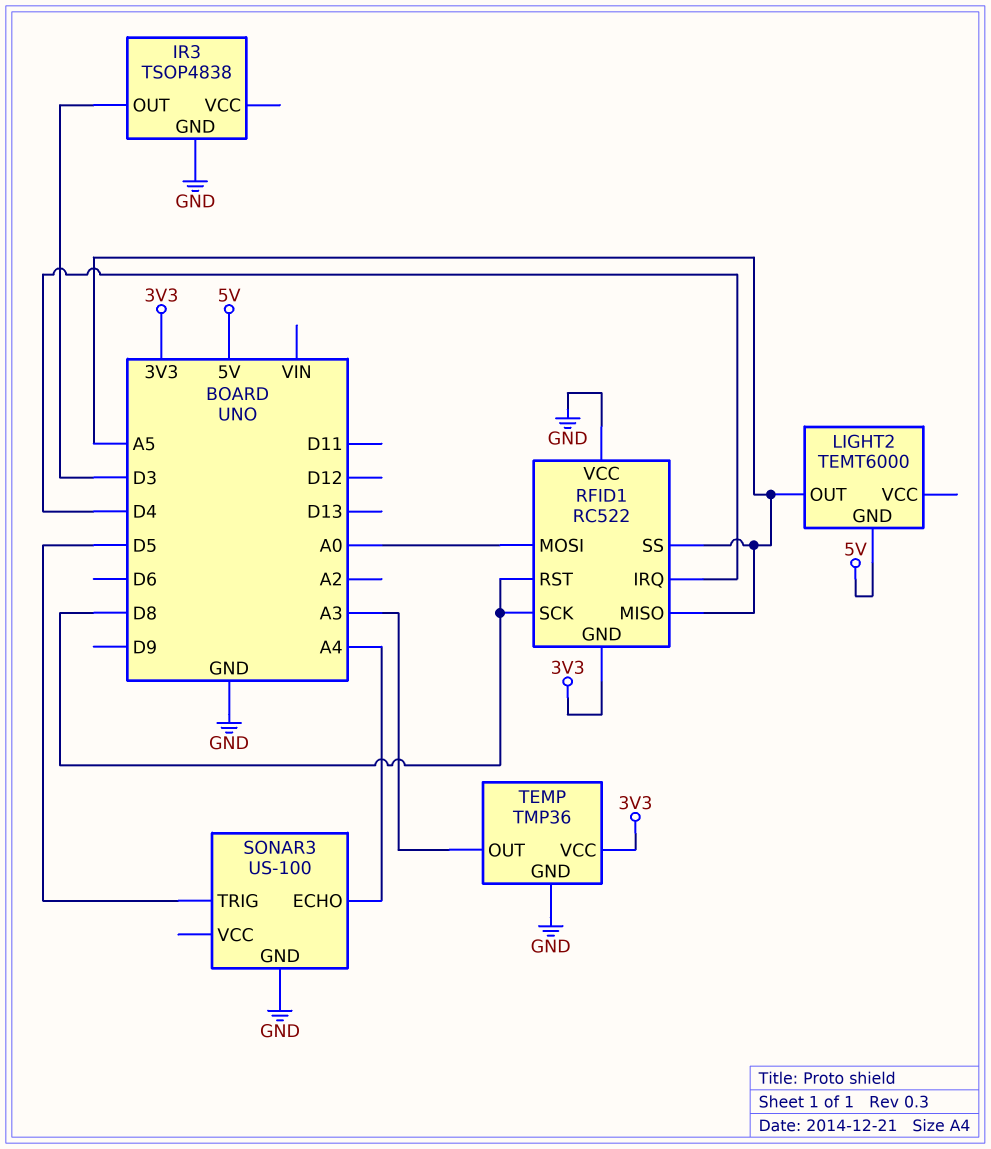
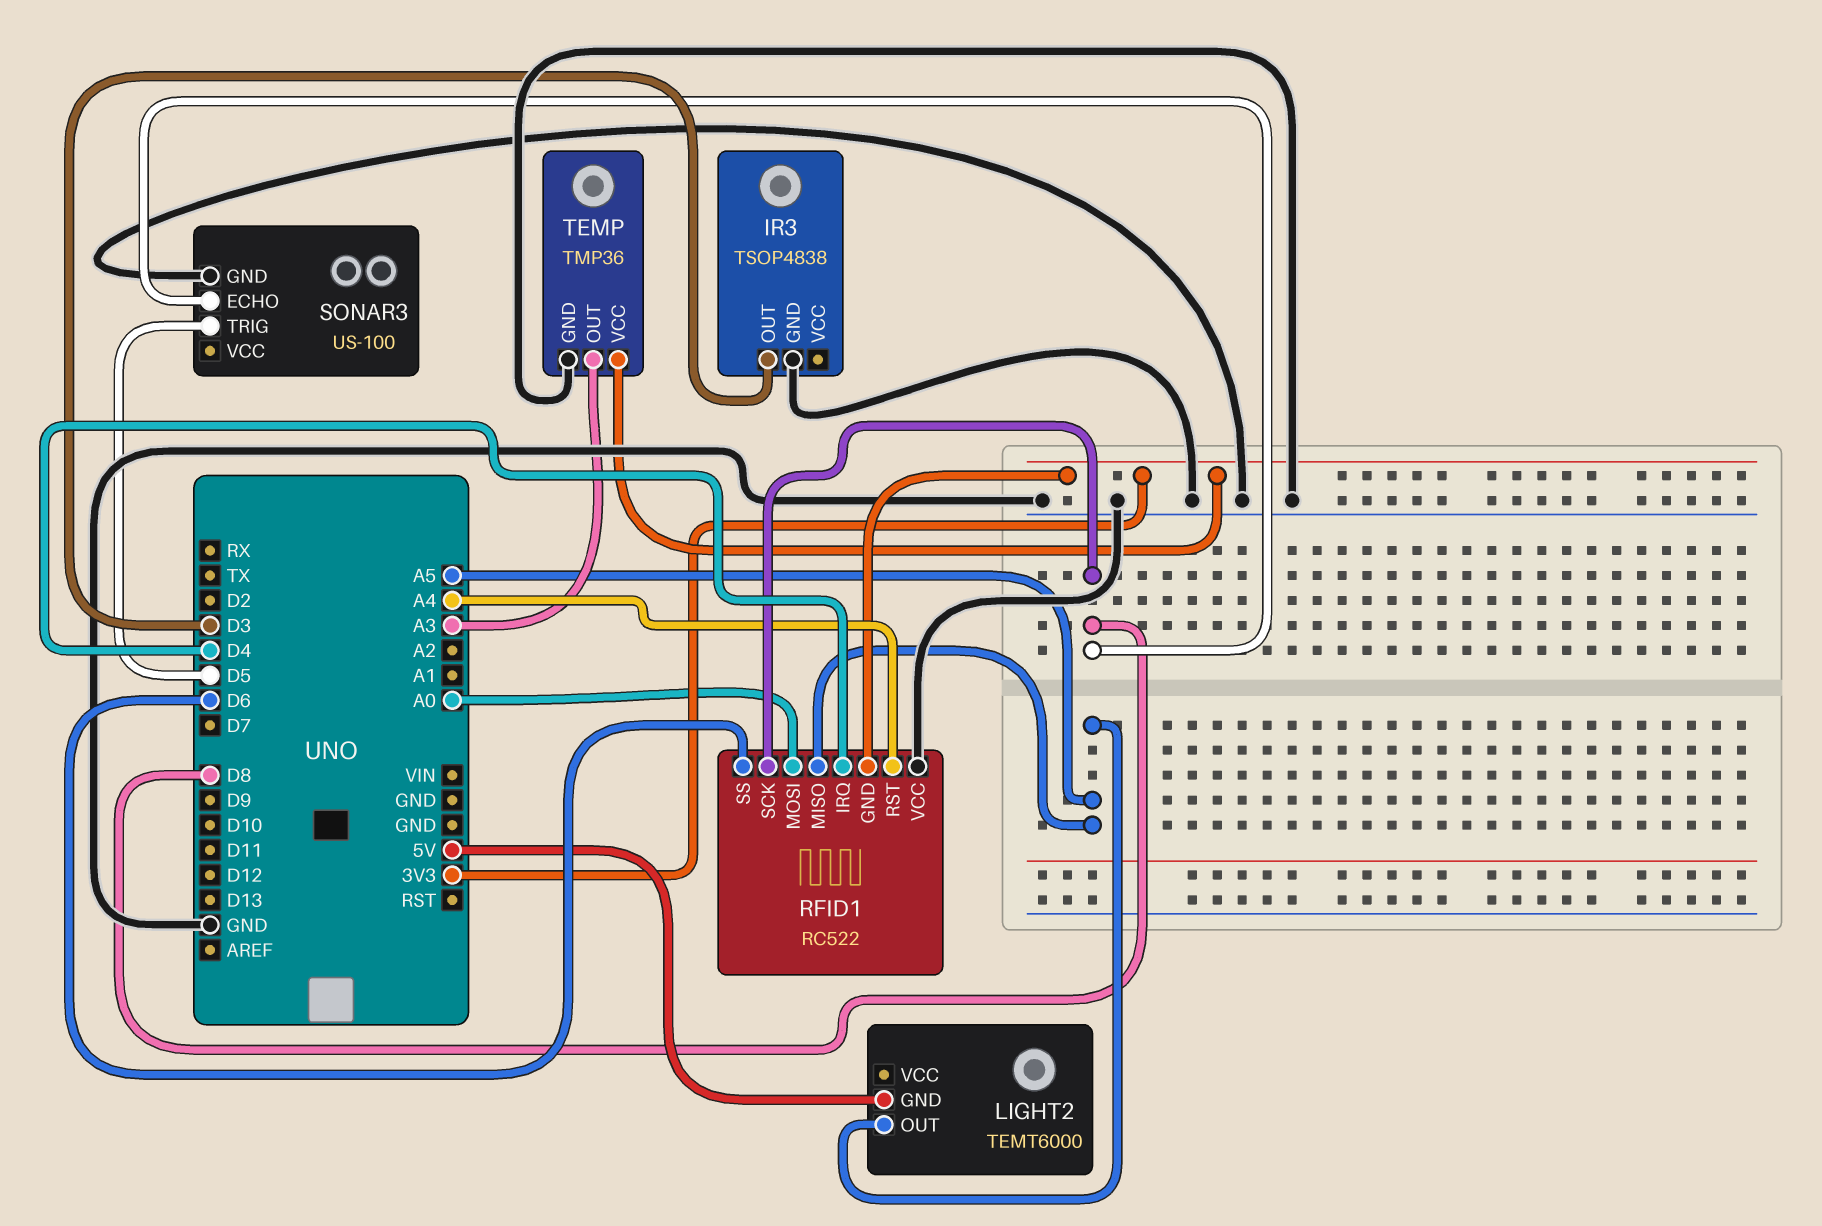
RFID1 pin RST: D8 -> A4
RFID1 pin SS: A5 -> D6
SONAR3 pin ECHO: A4 -> D8

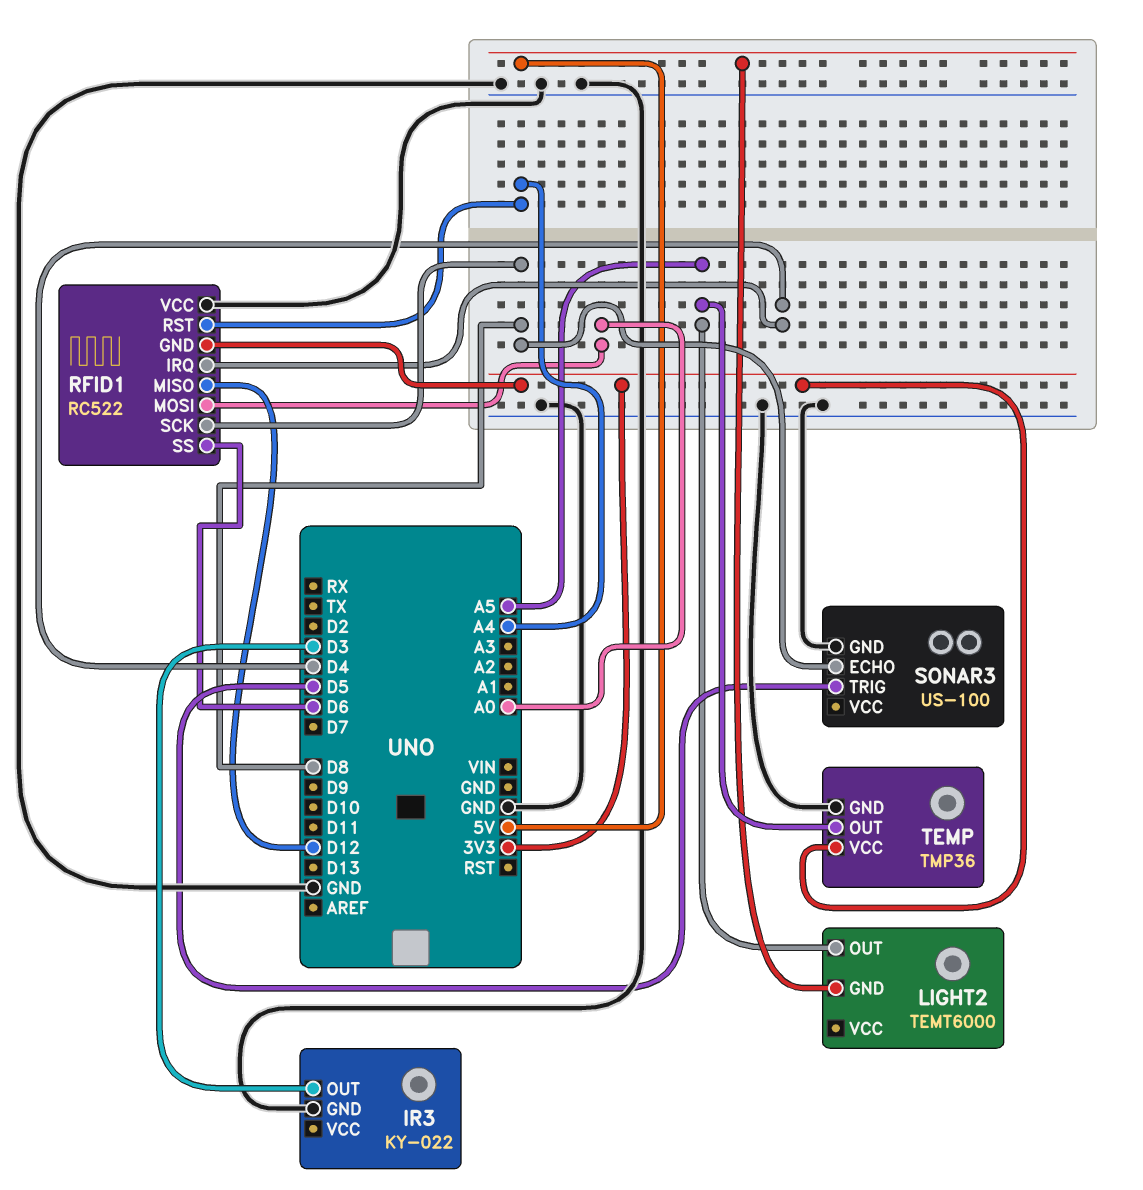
IR3: TSOP4838 -> KY-022
RFID1 pin MISO: A5 -> D12
TEMP pin OUT: A3 -> A5

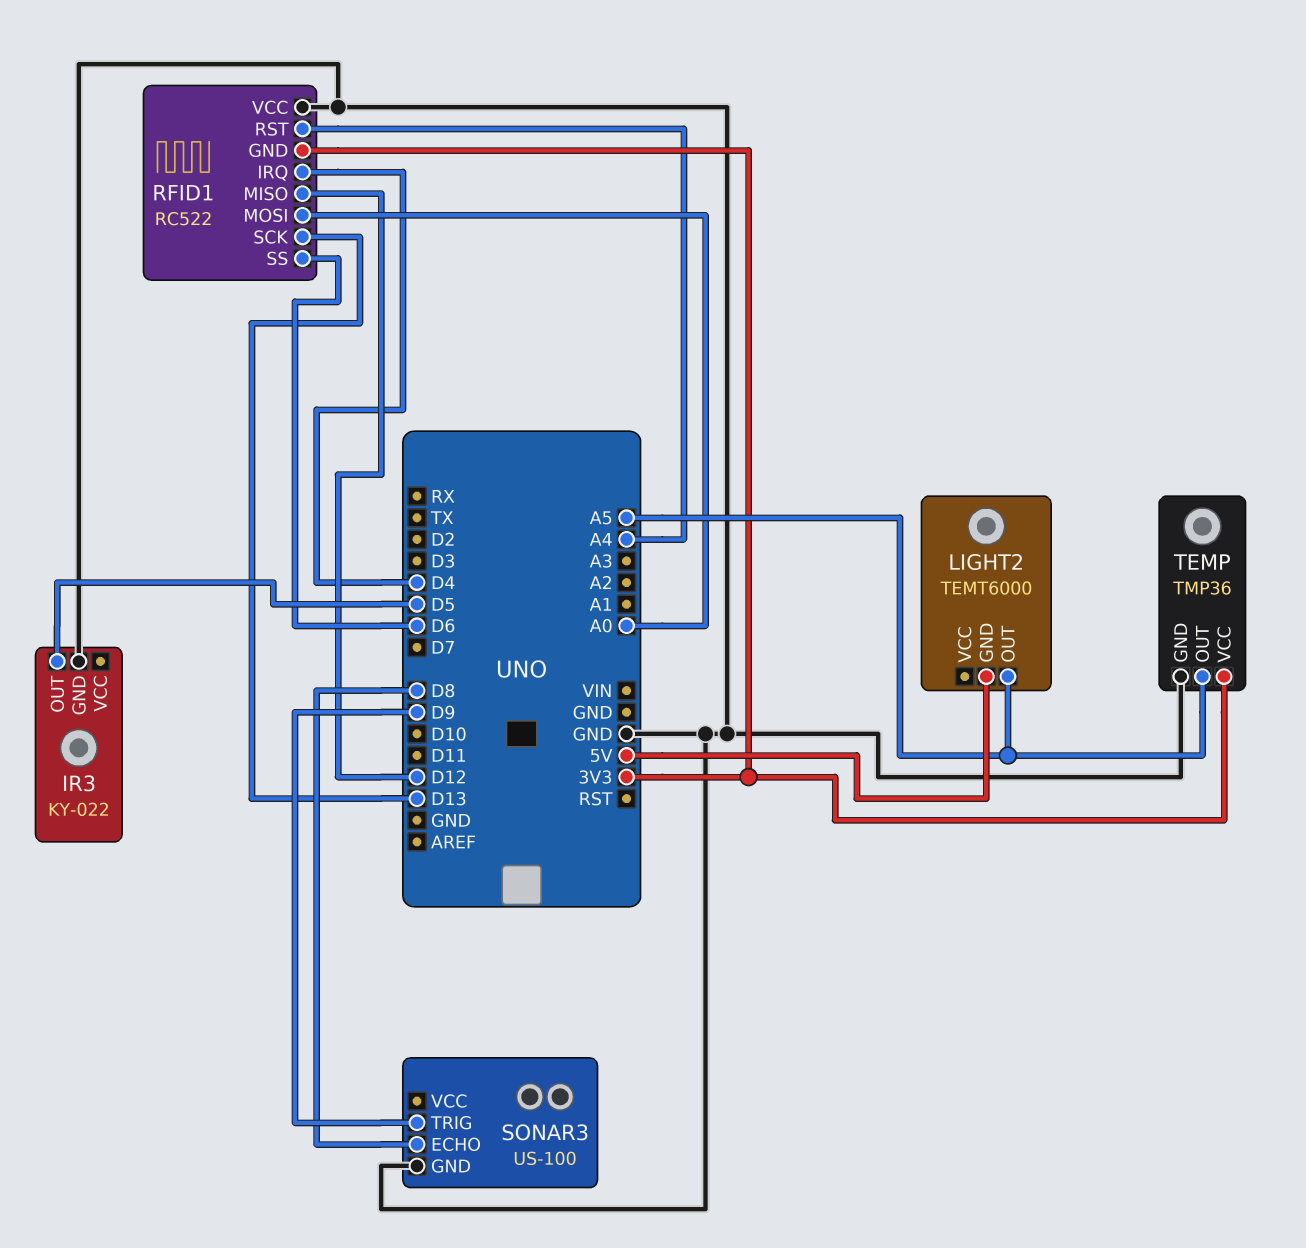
IR3 pin OUT: D3 -> D5
RFID1 pin SCK: D8 -> D13
SONAR3 pin TRIG: D5 -> D9

